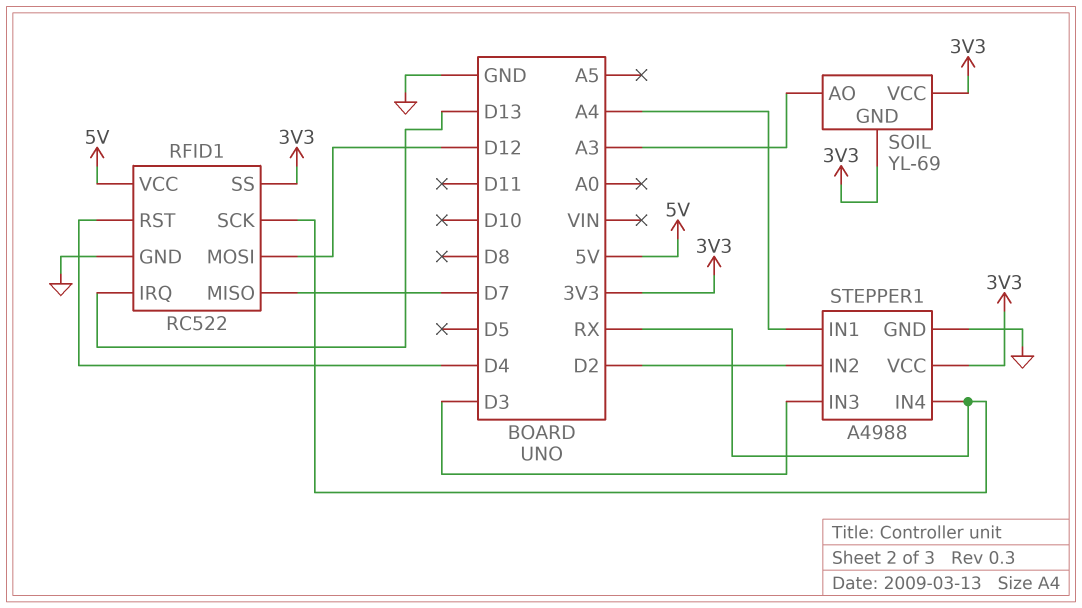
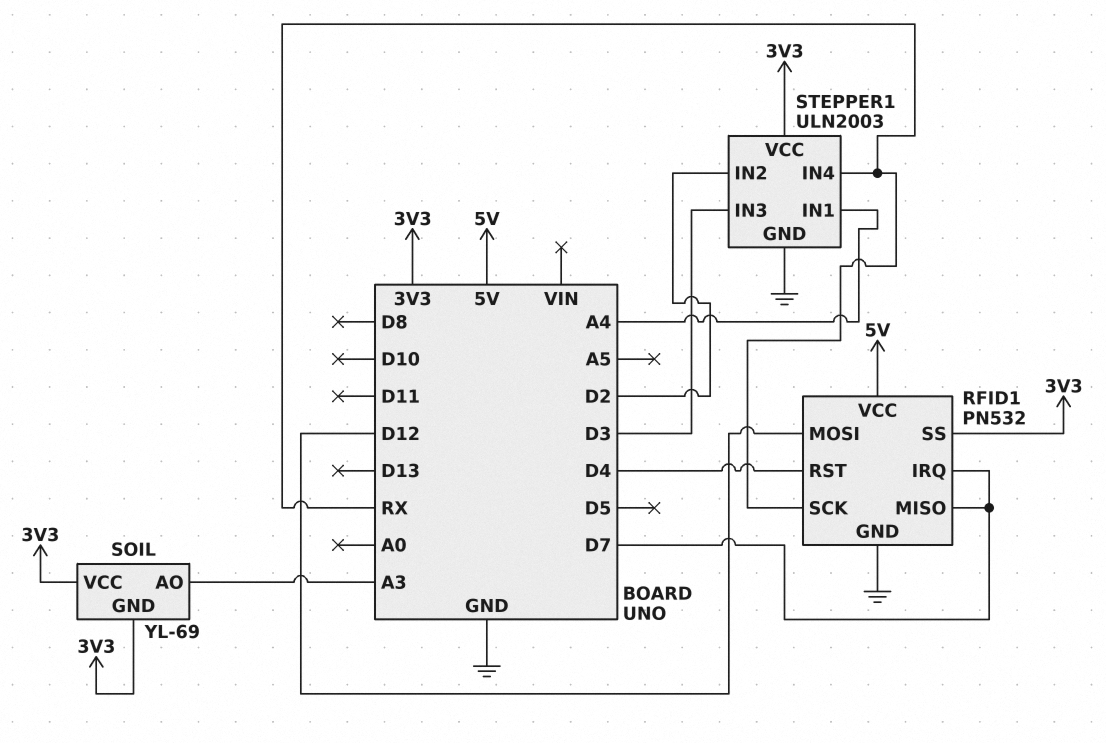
RFID1: RC522 -> PN532
RFID1 pin IRQ: D13 -> D7
STEPPER1: A4988 -> ULN2003

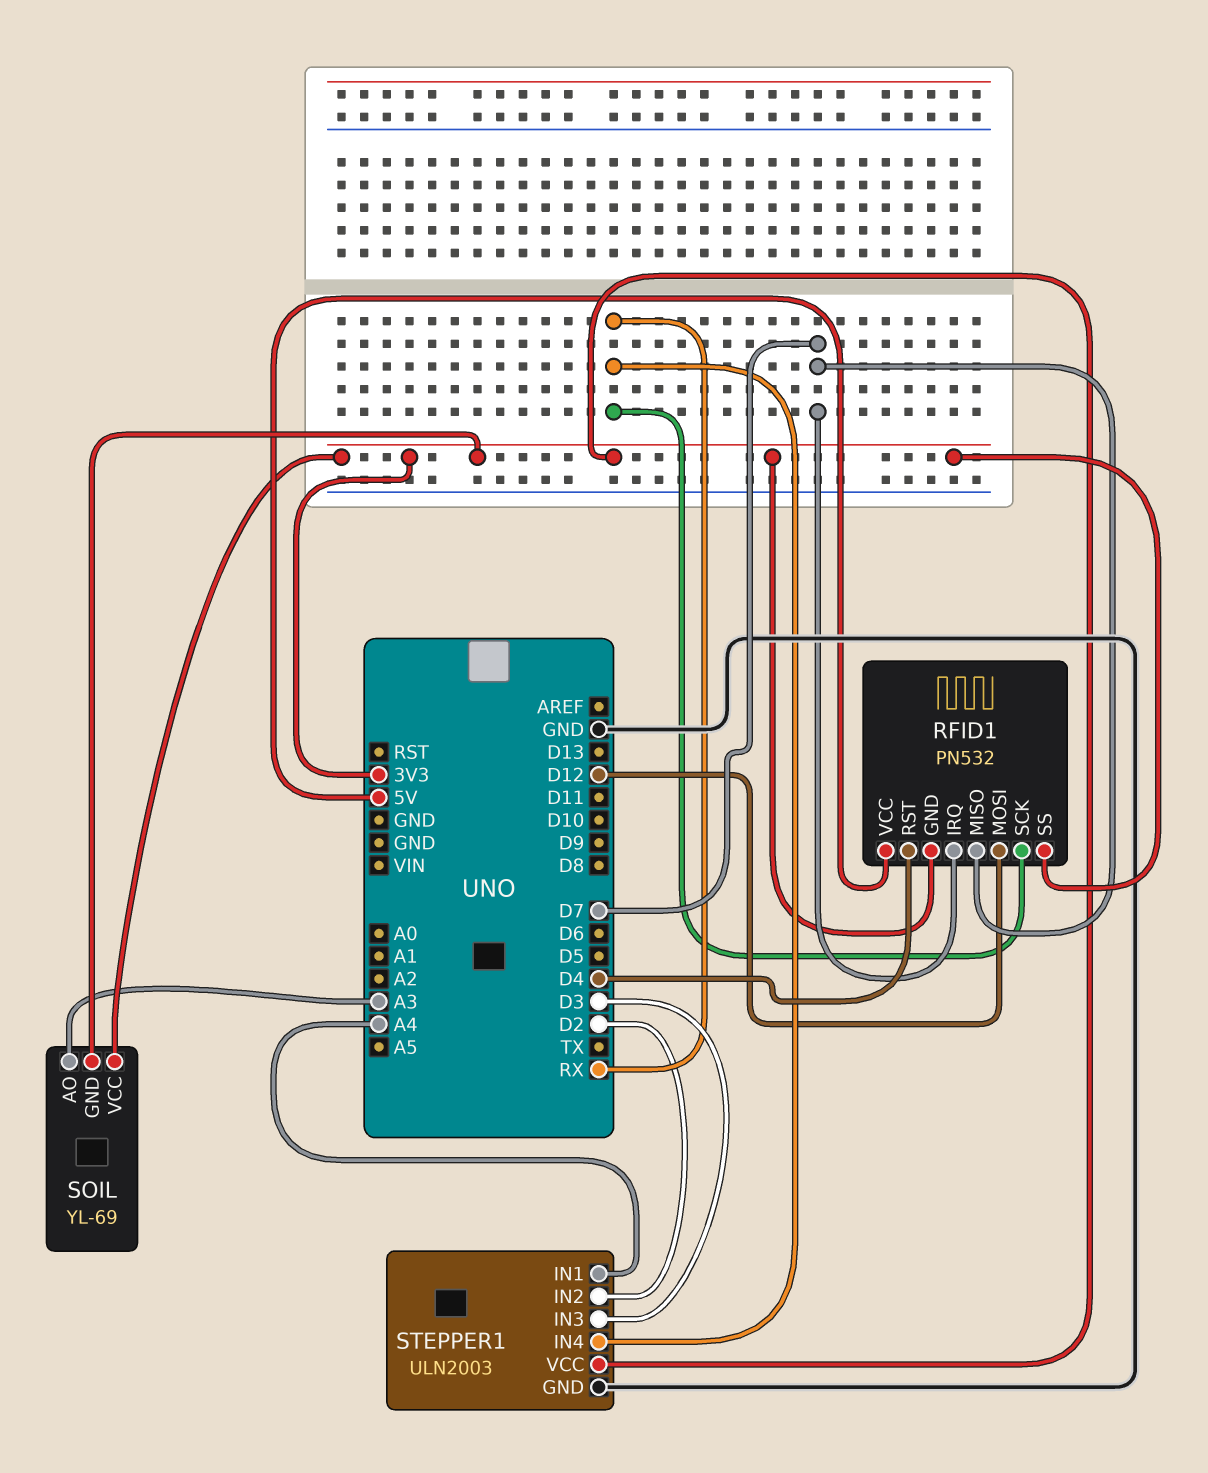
RFID1 pin GND: GND -> 3V3

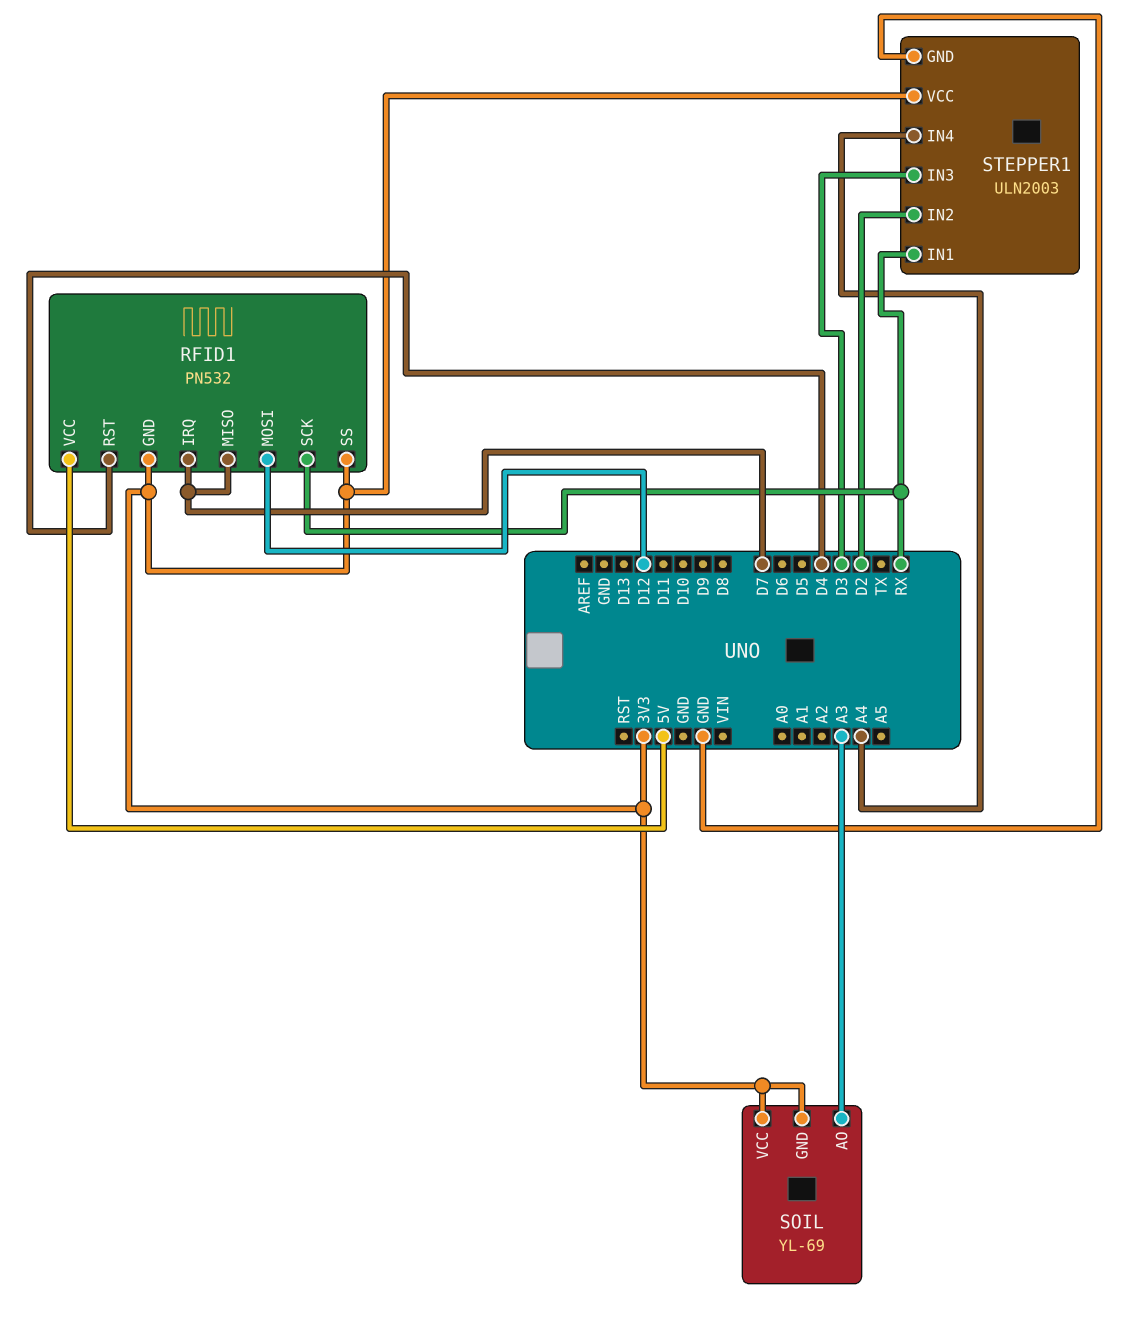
STEPPER1 pin IN1: A4 -> RX
STEPPER1 pin IN4: RX -> A4

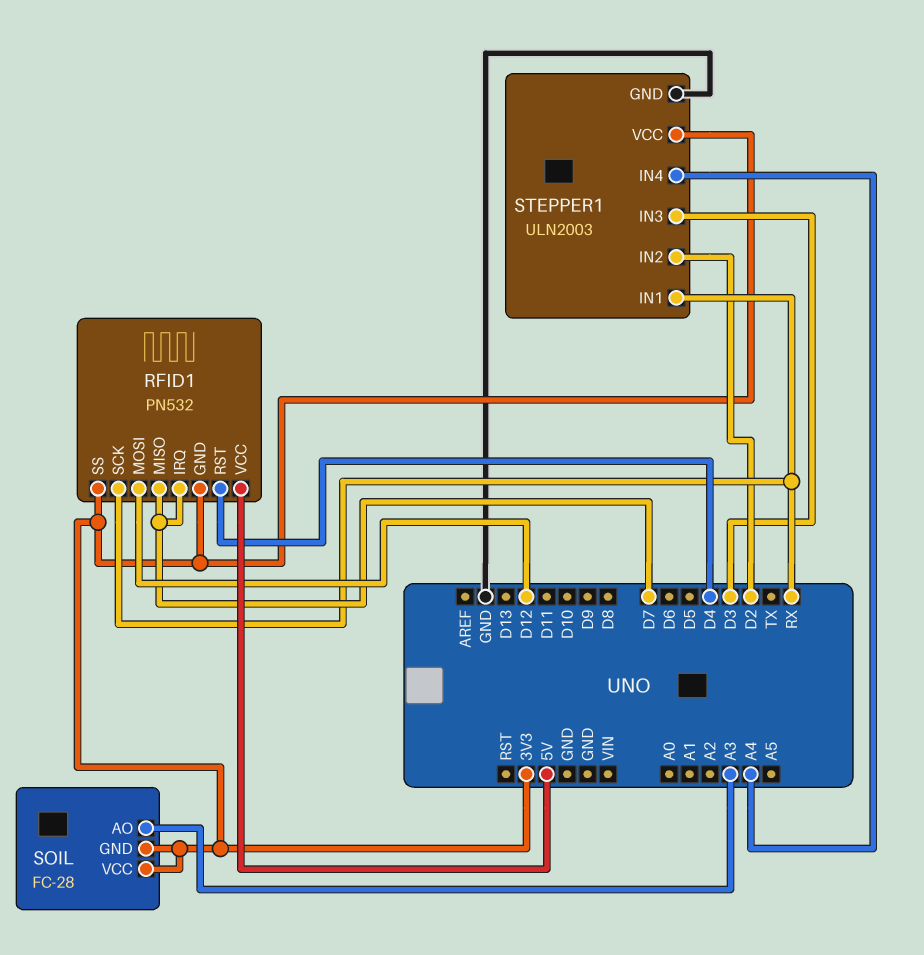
SOIL: YL-69 -> FC-28

